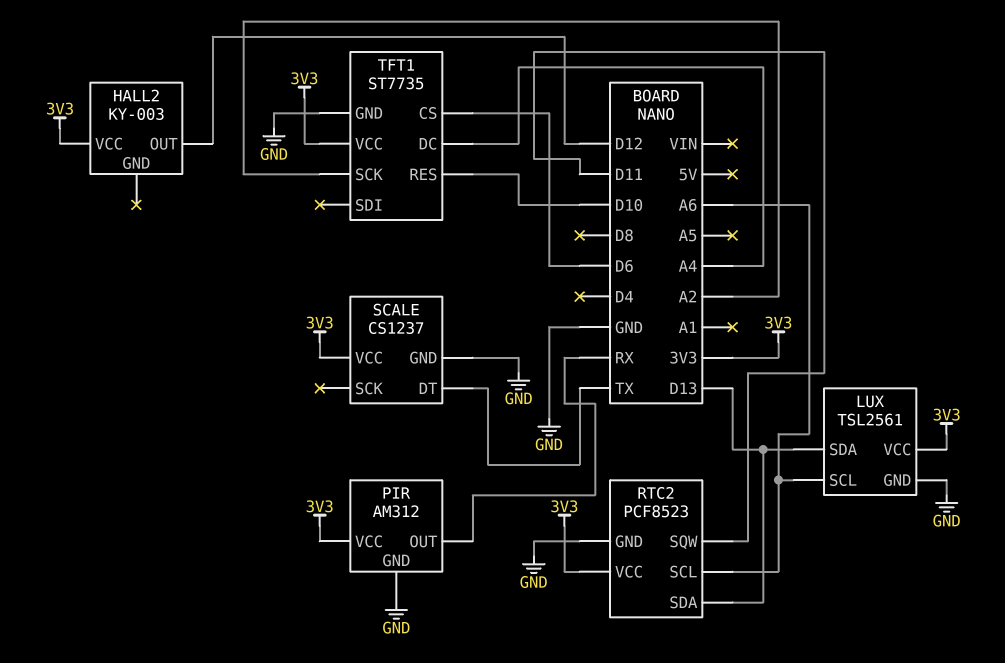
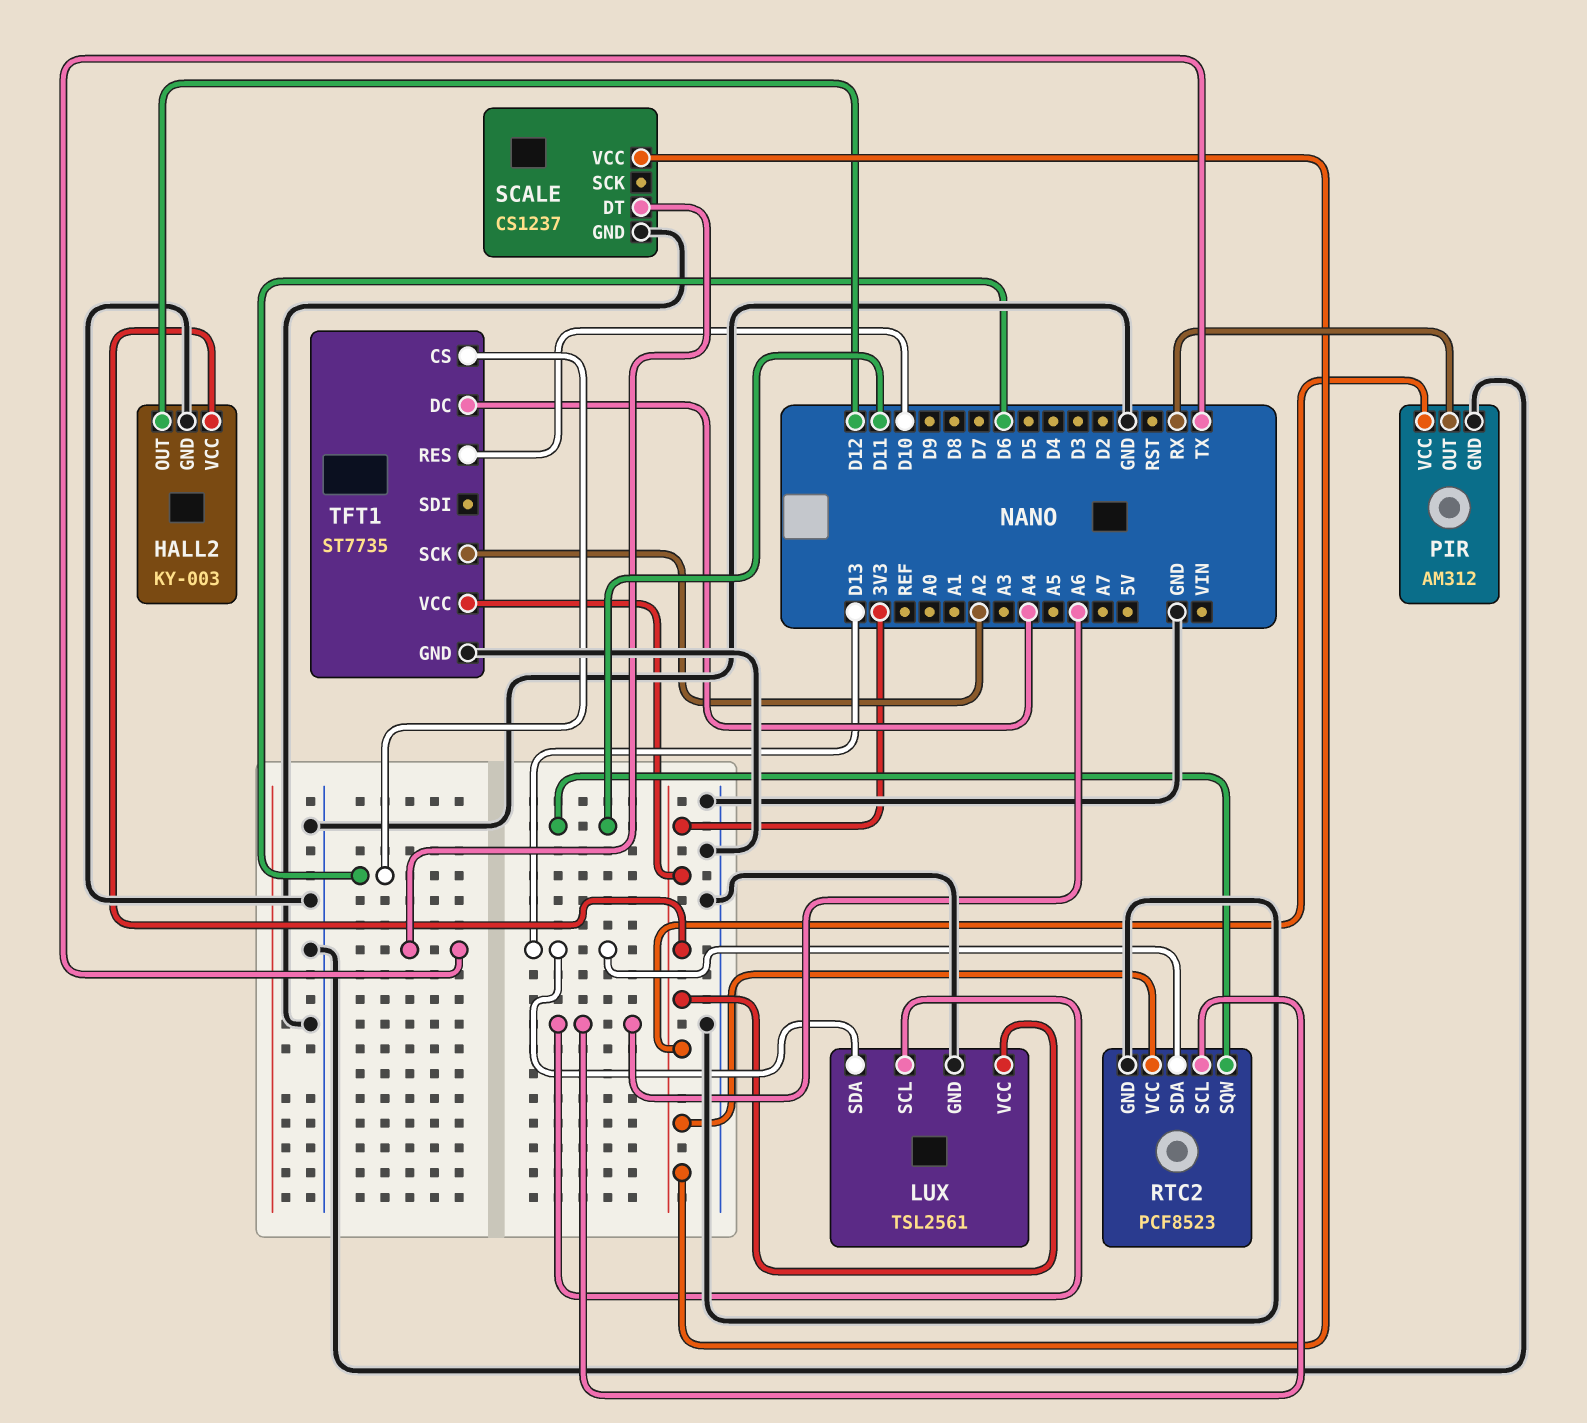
HALL2 pin GND: none -> GND

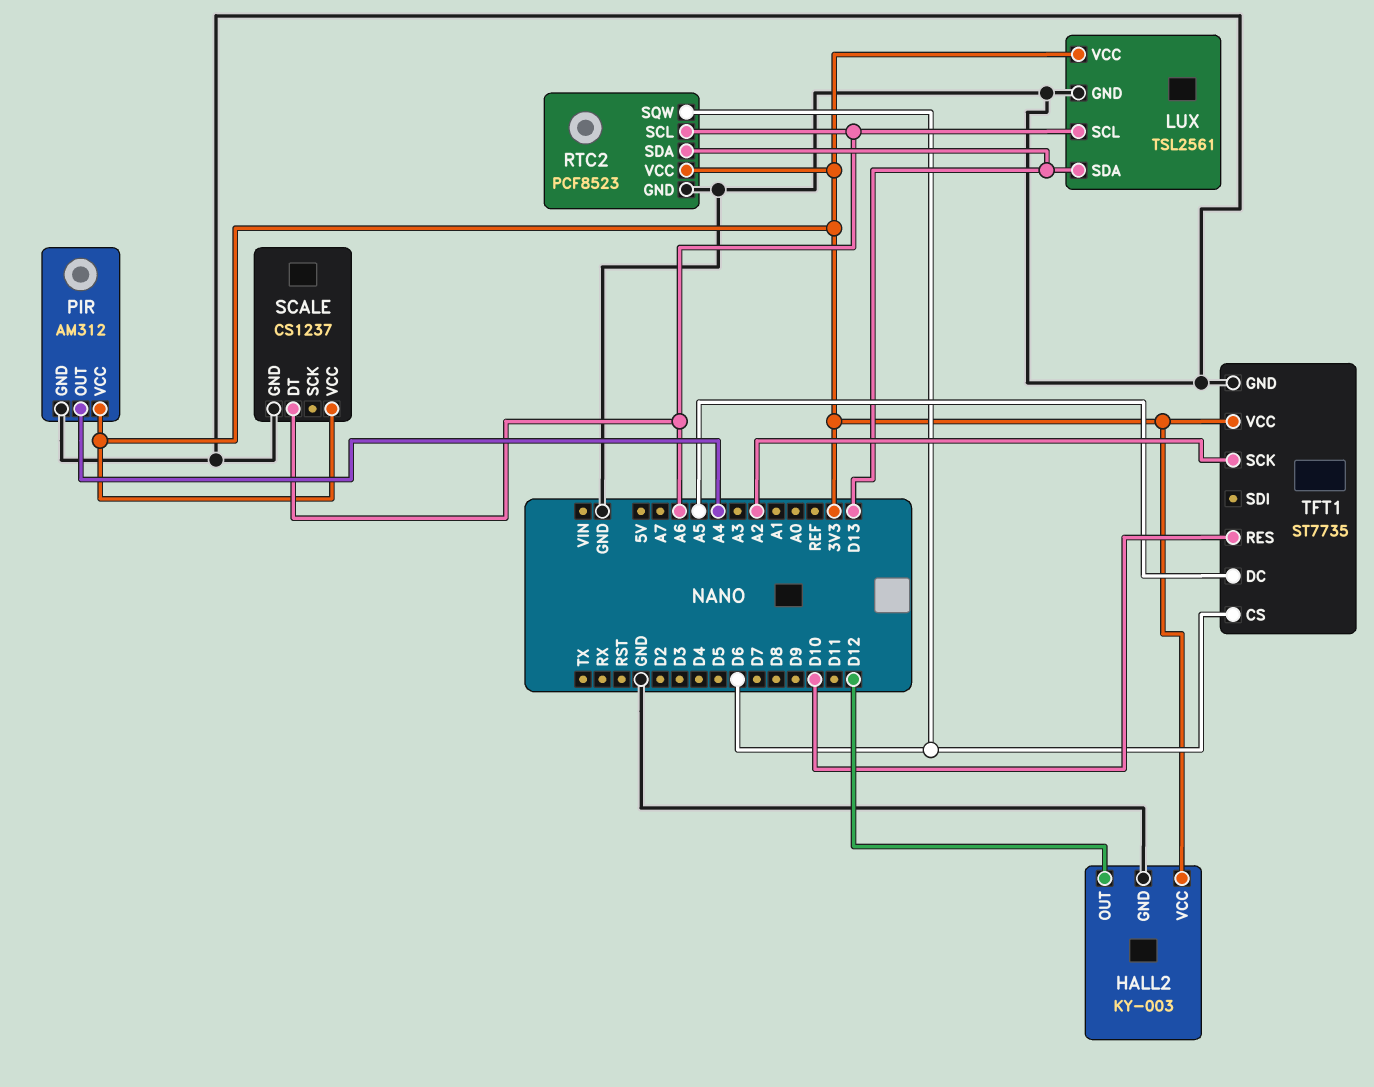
PIR pin OUT: RX -> A4
RTC2 pin SQW: D11 -> D6
SCALE pin DT: TX -> A6
TFT1 pin DC: A4 -> A5

